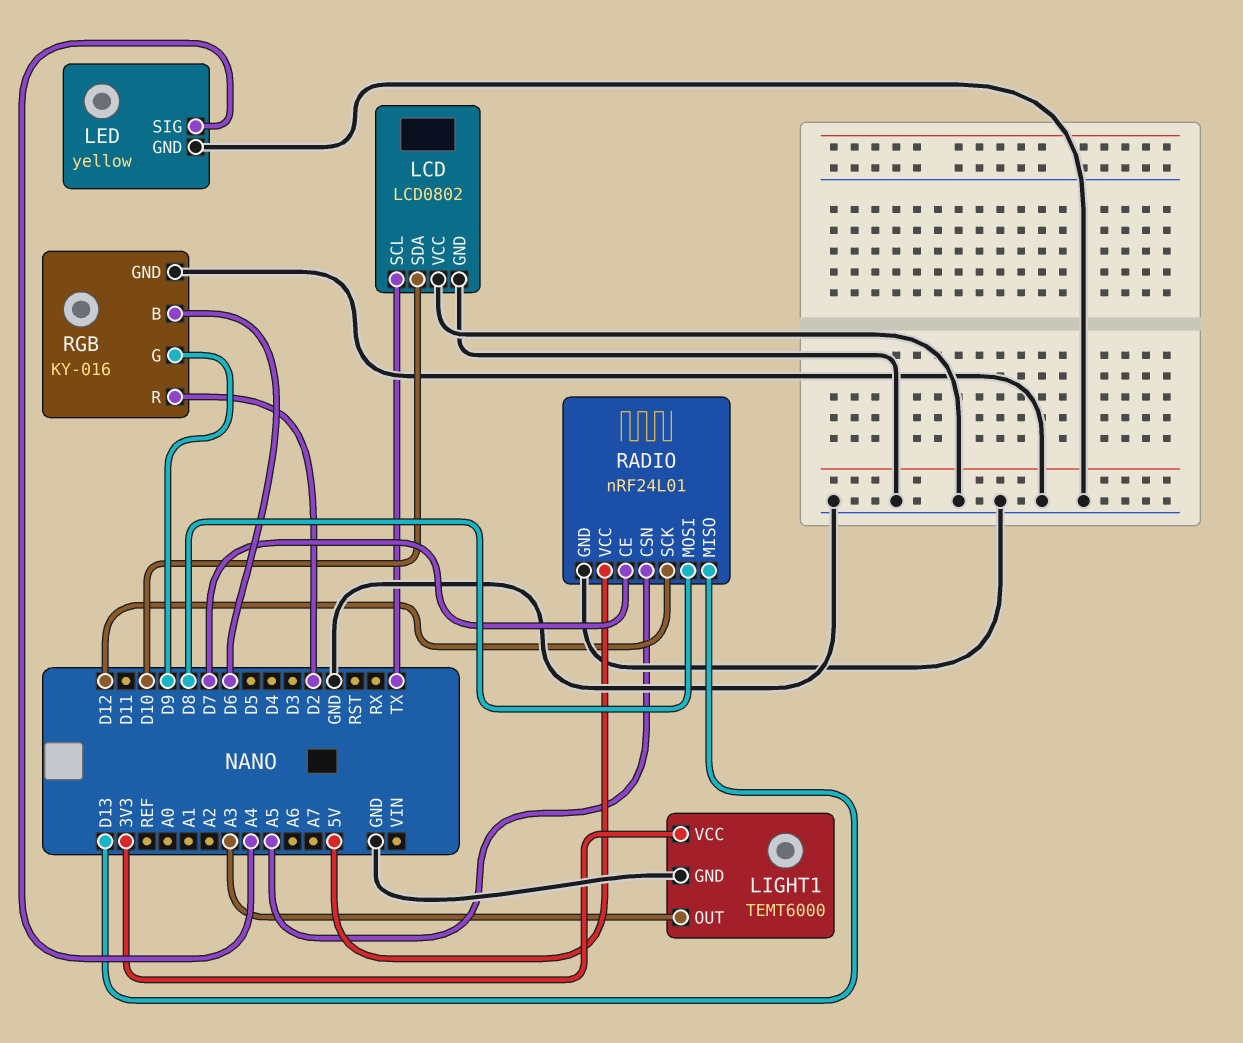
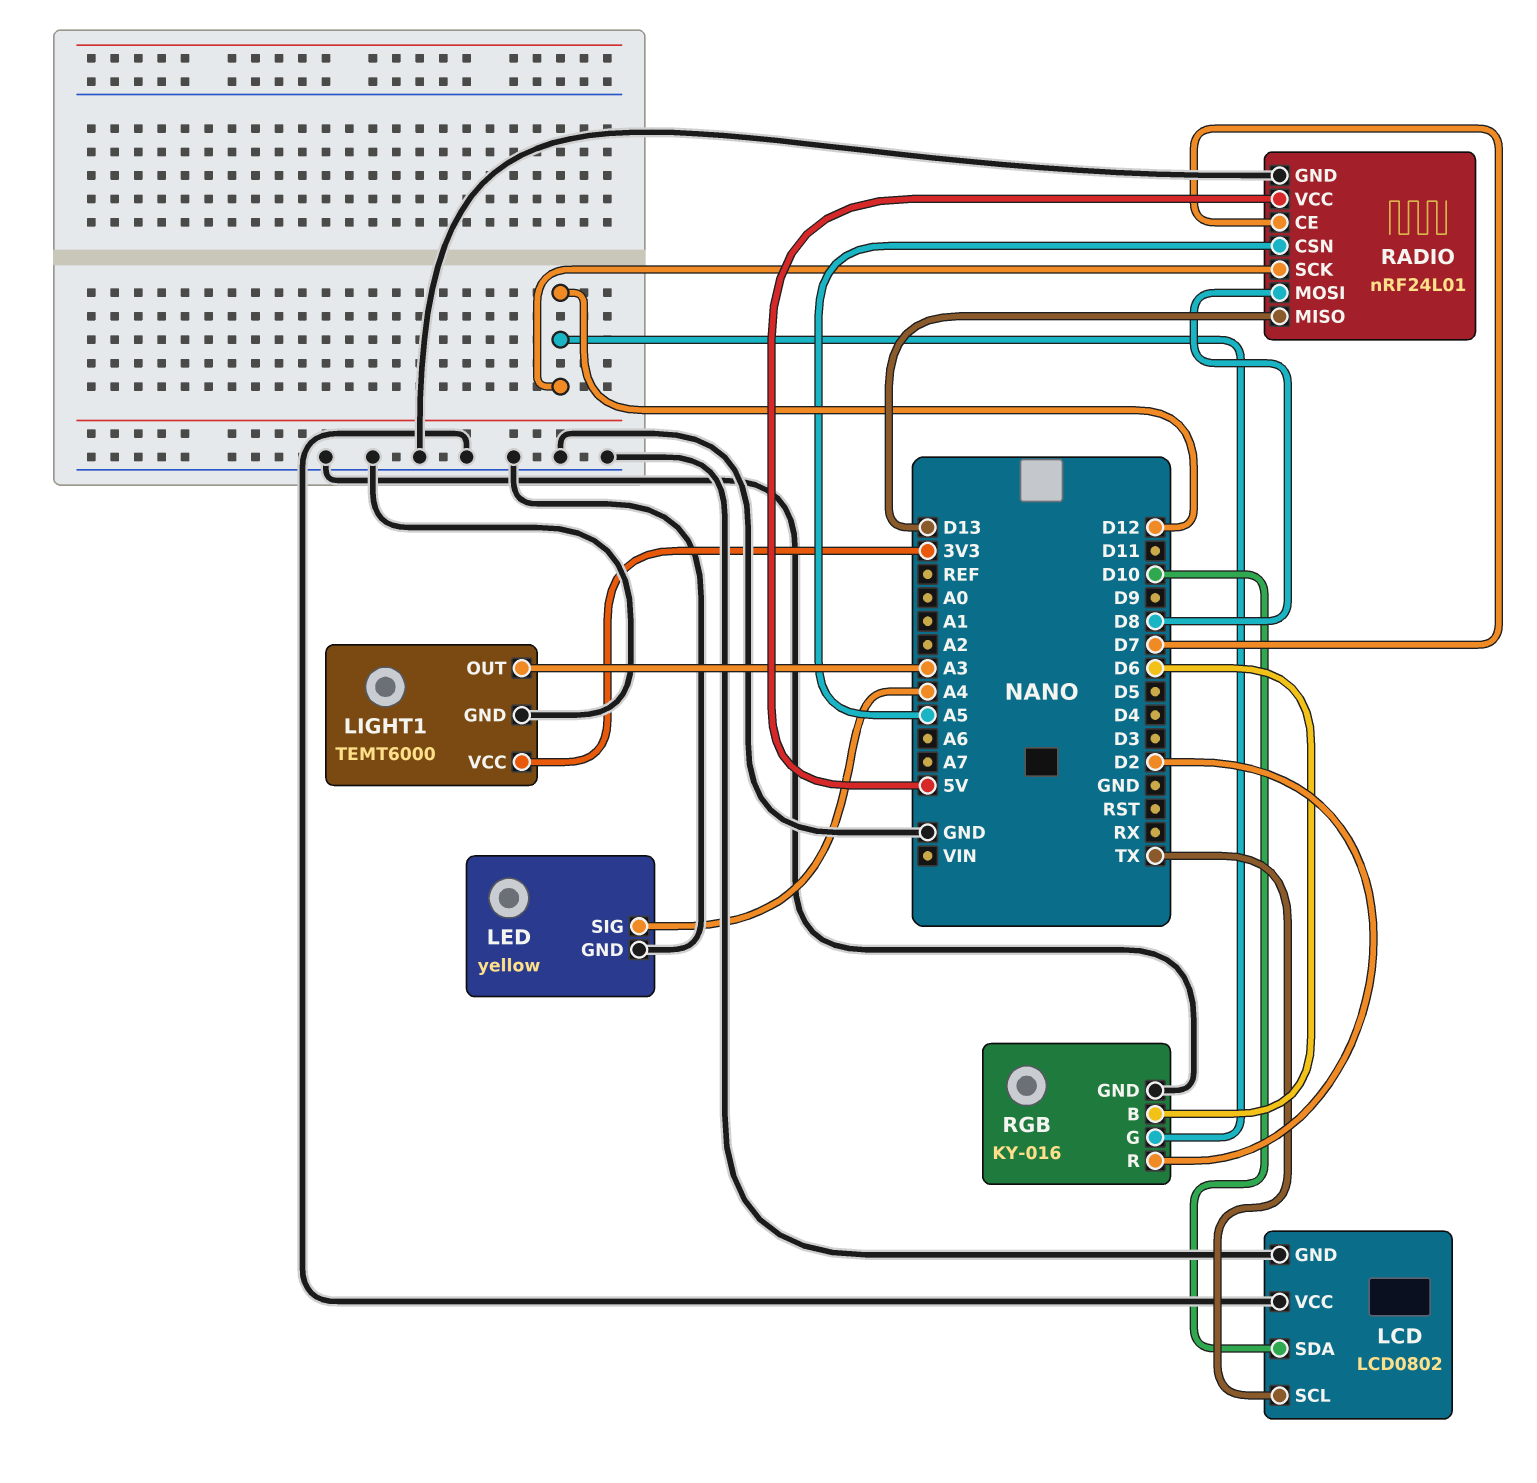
RGB pin G: D9 -> D12

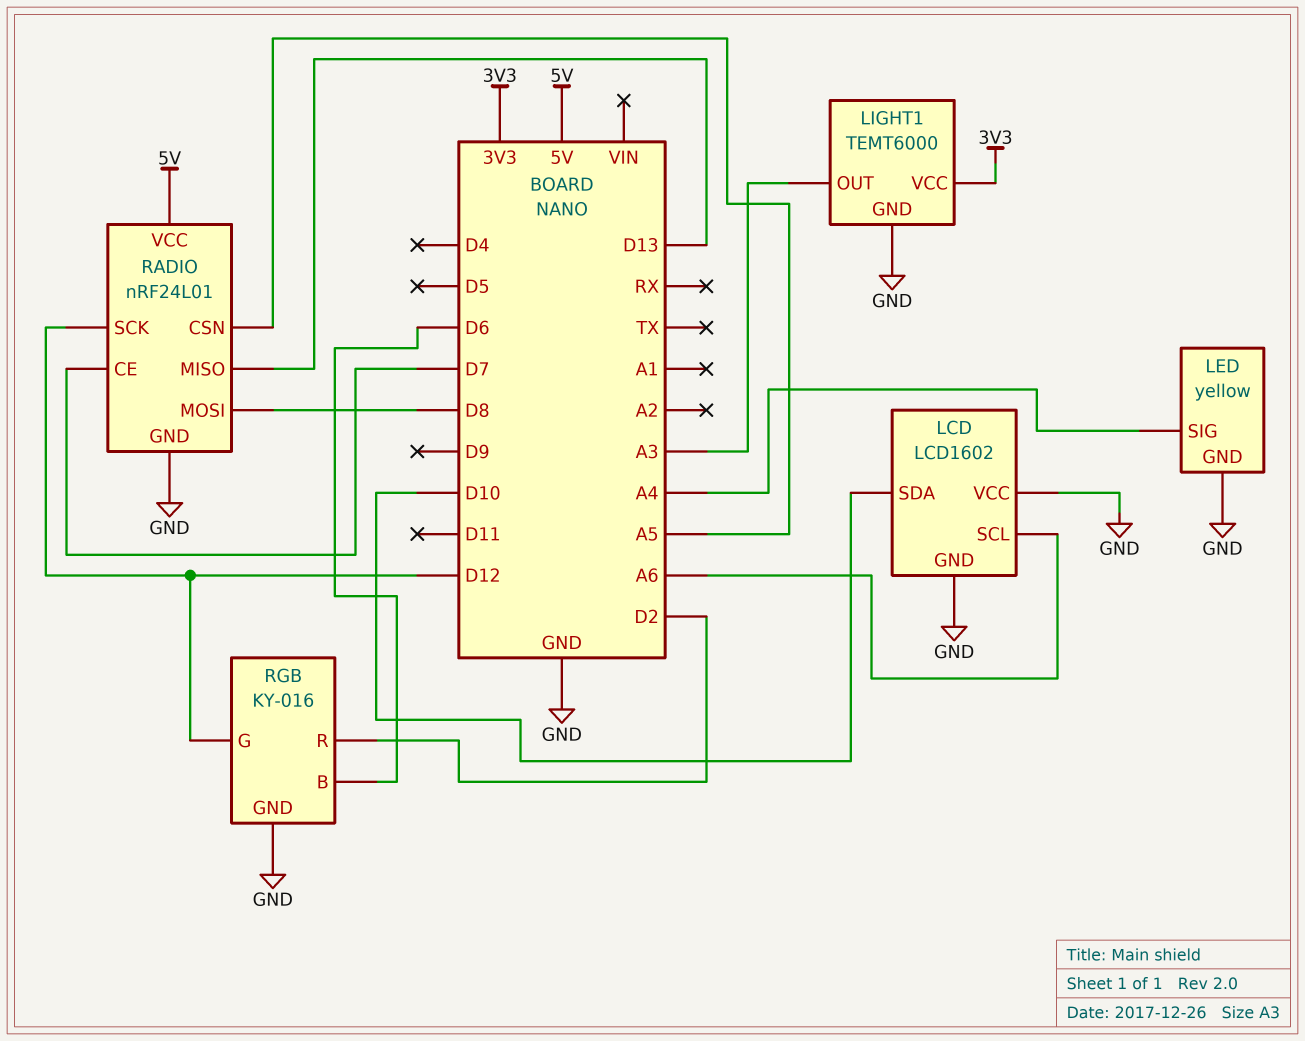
LCD: LCD0802 -> LCD1602
LCD pin SCL: TX -> A6

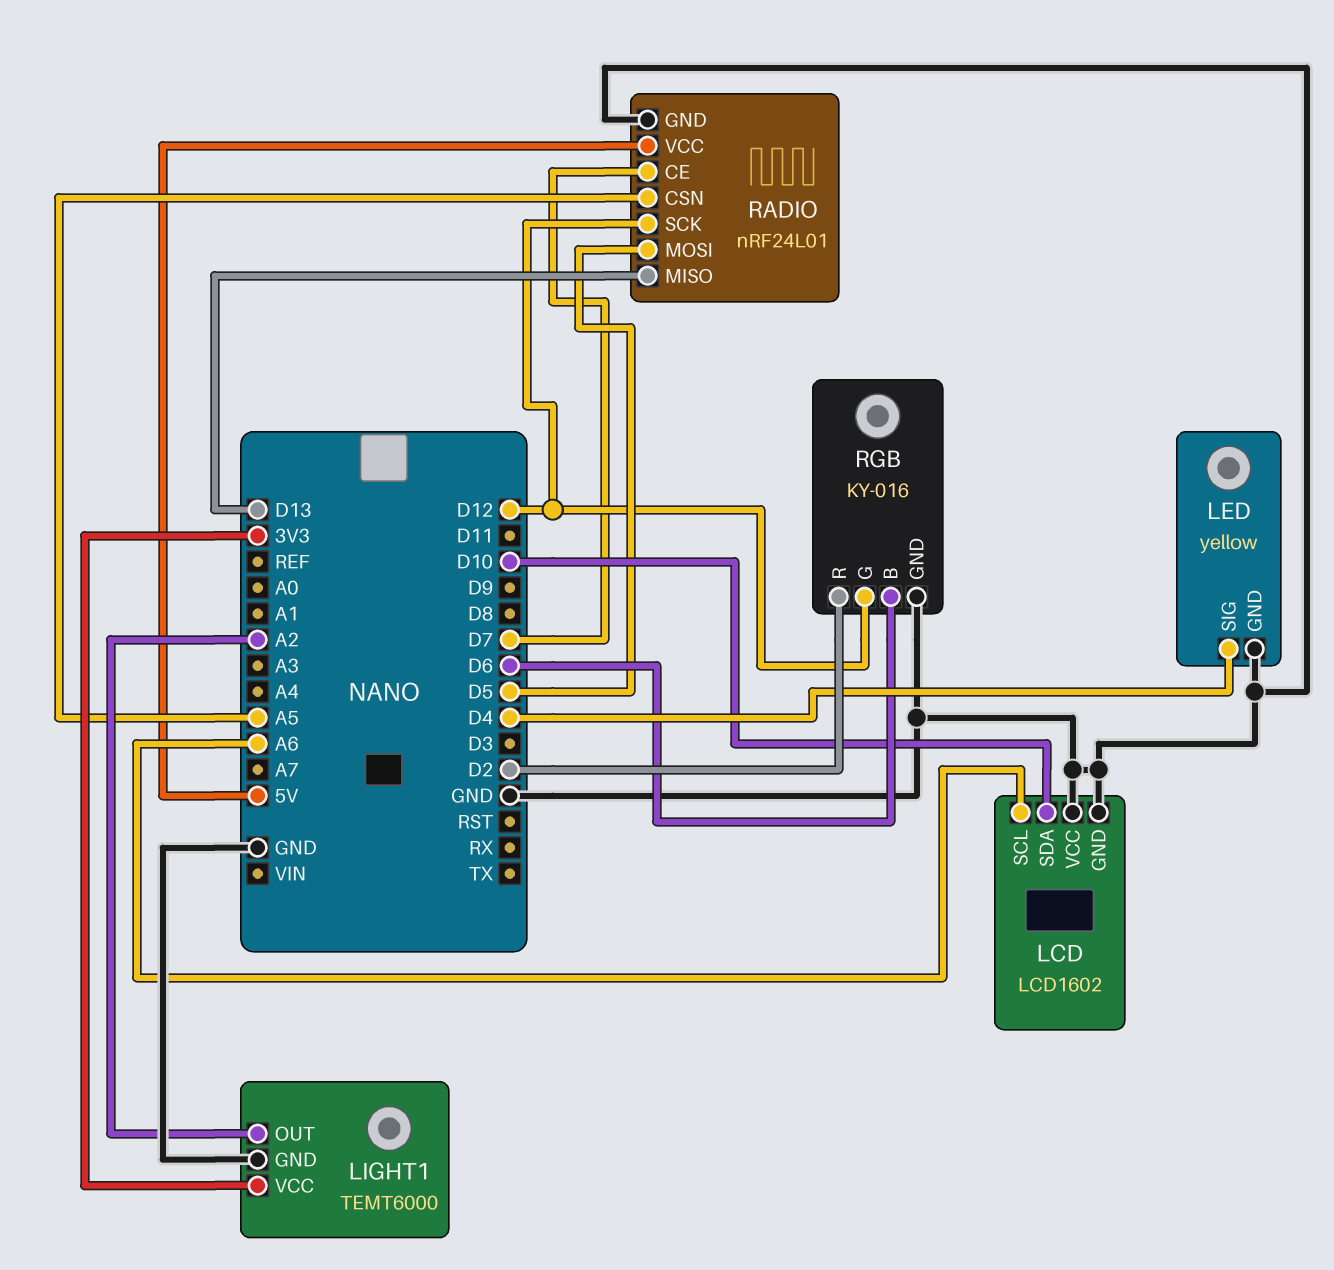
LED pin SIG: A4 -> D4
LIGHT1 pin OUT: A3 -> A2
RADIO pin MOSI: D8 -> D5

